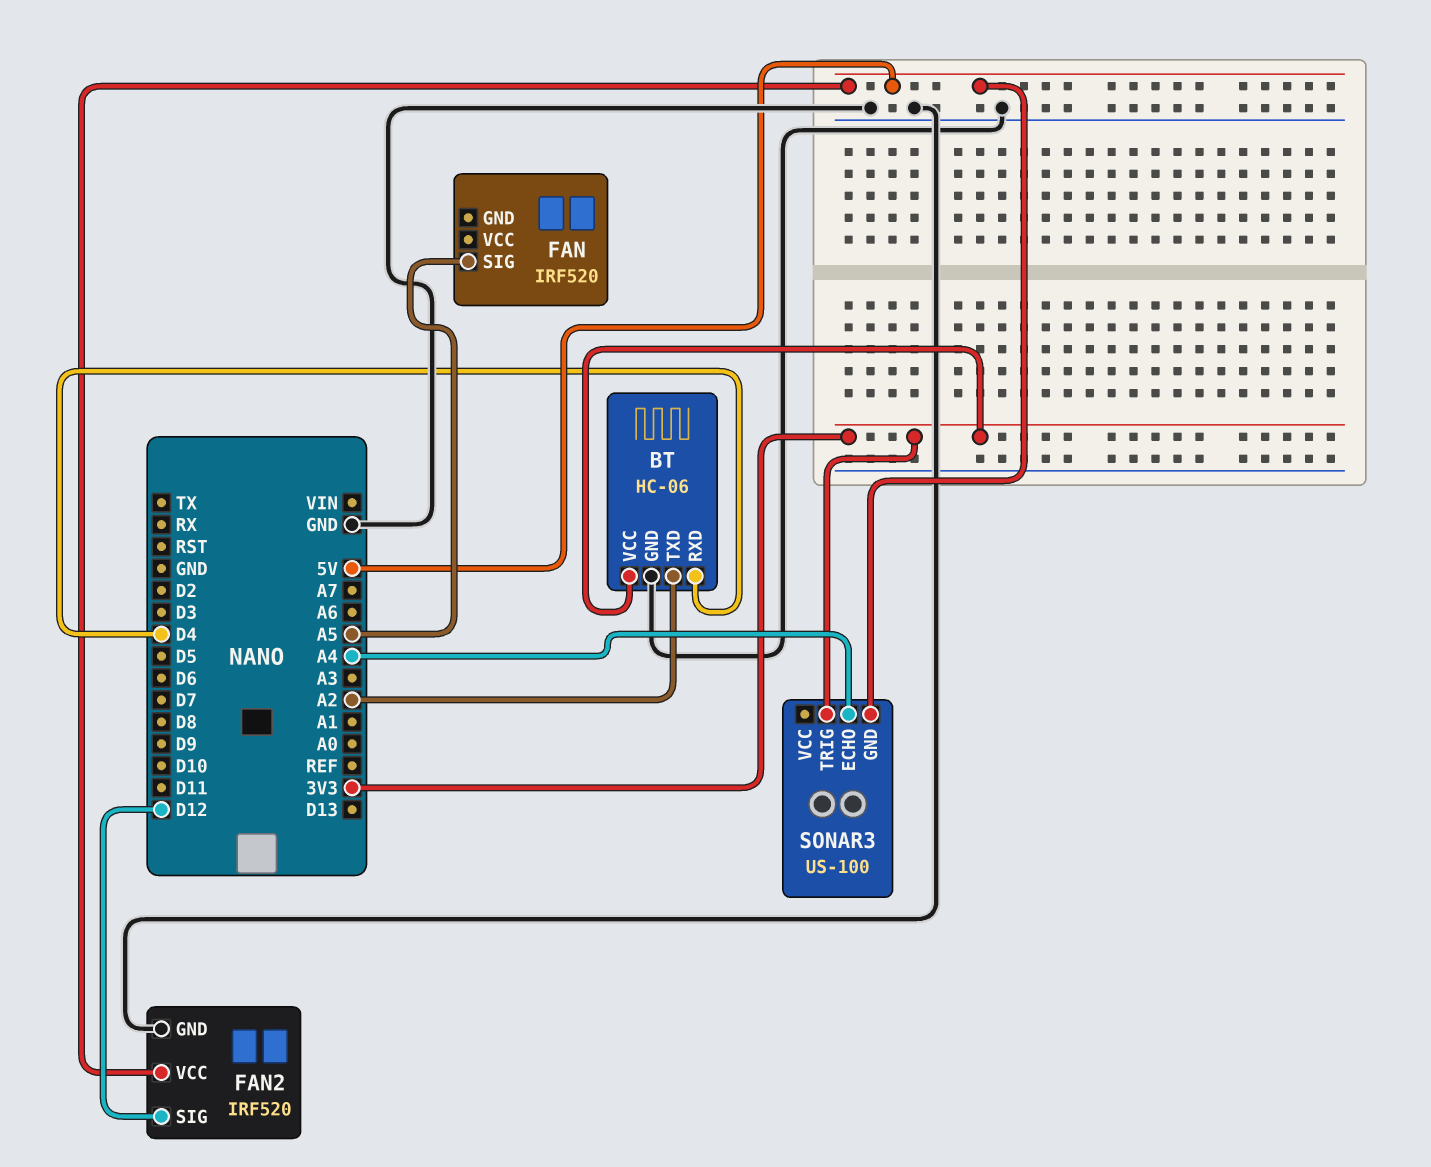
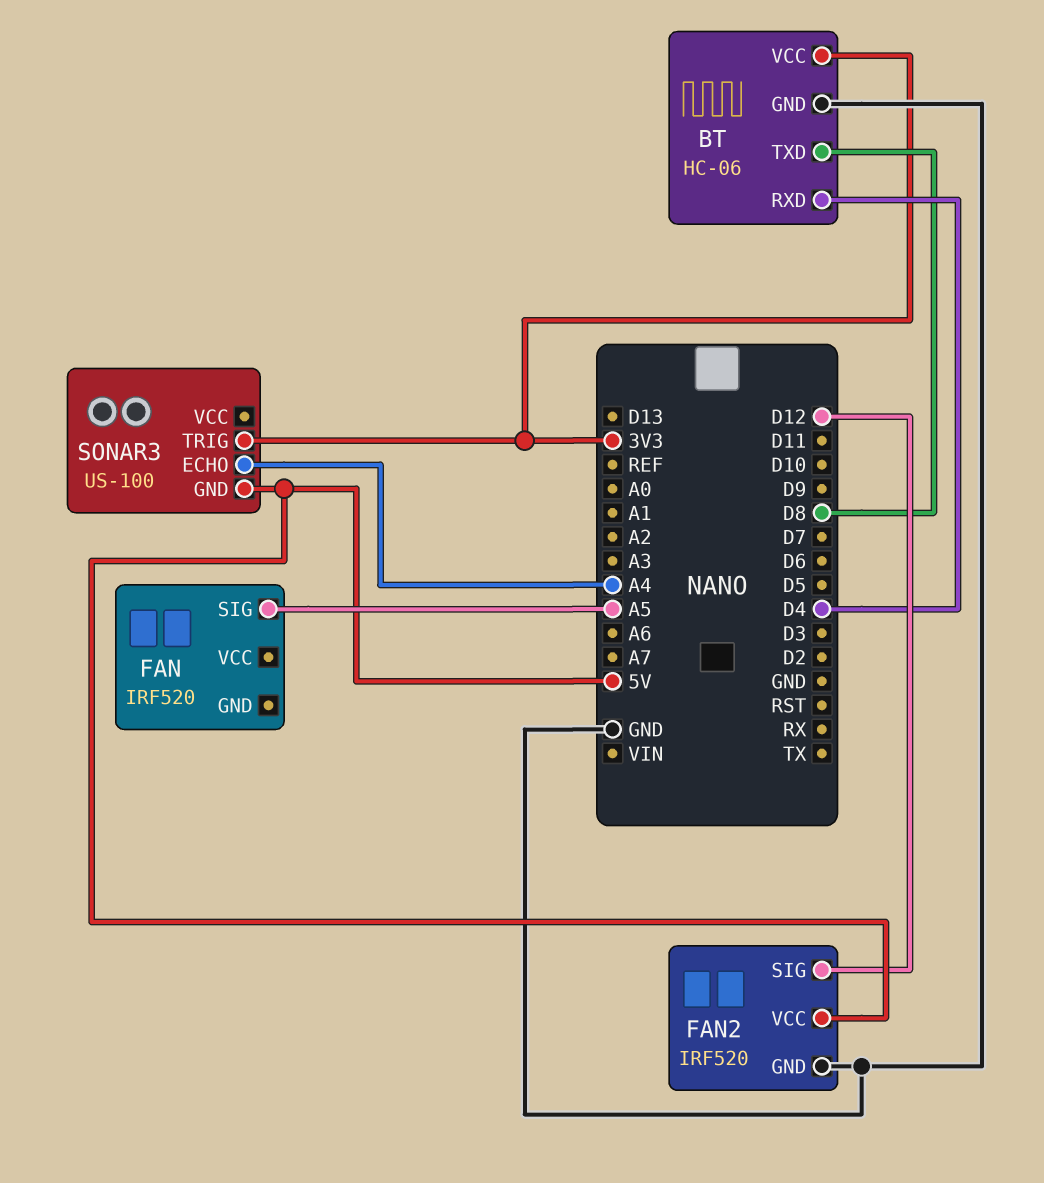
BT pin TXD: A2 -> D8

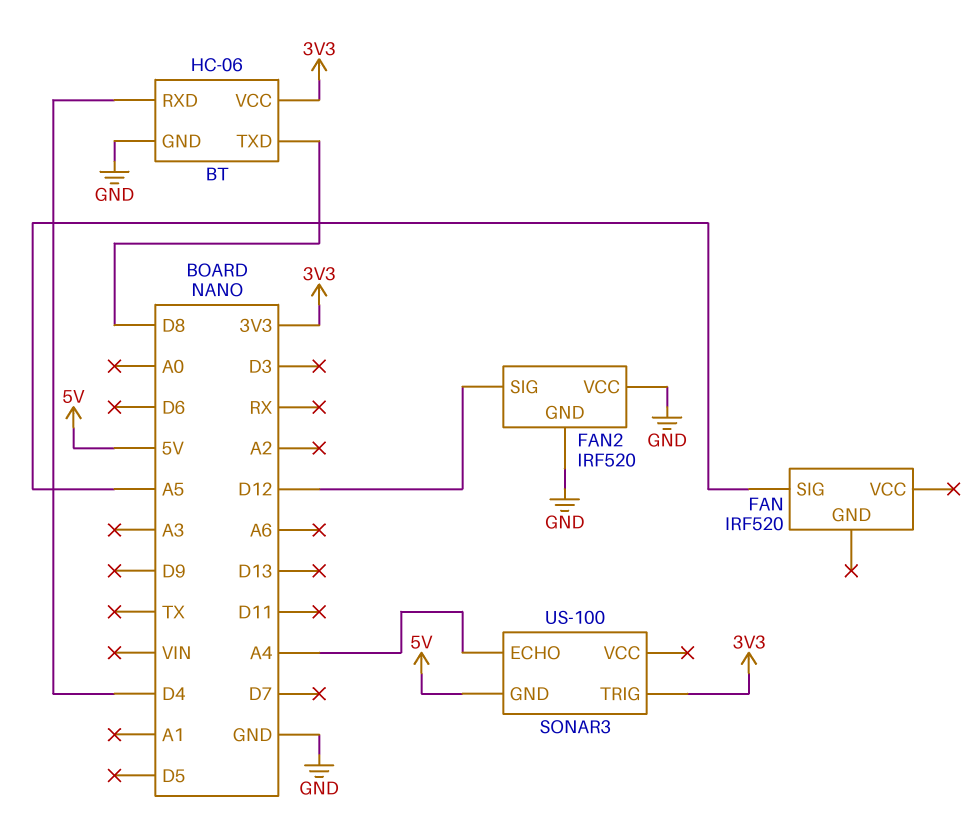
FAN2 pin VCC: 5V -> GND

